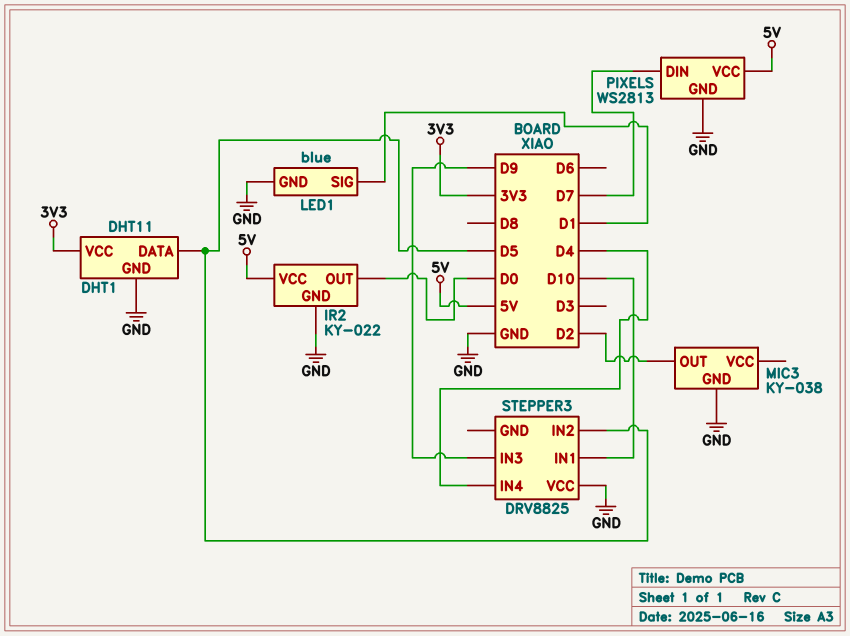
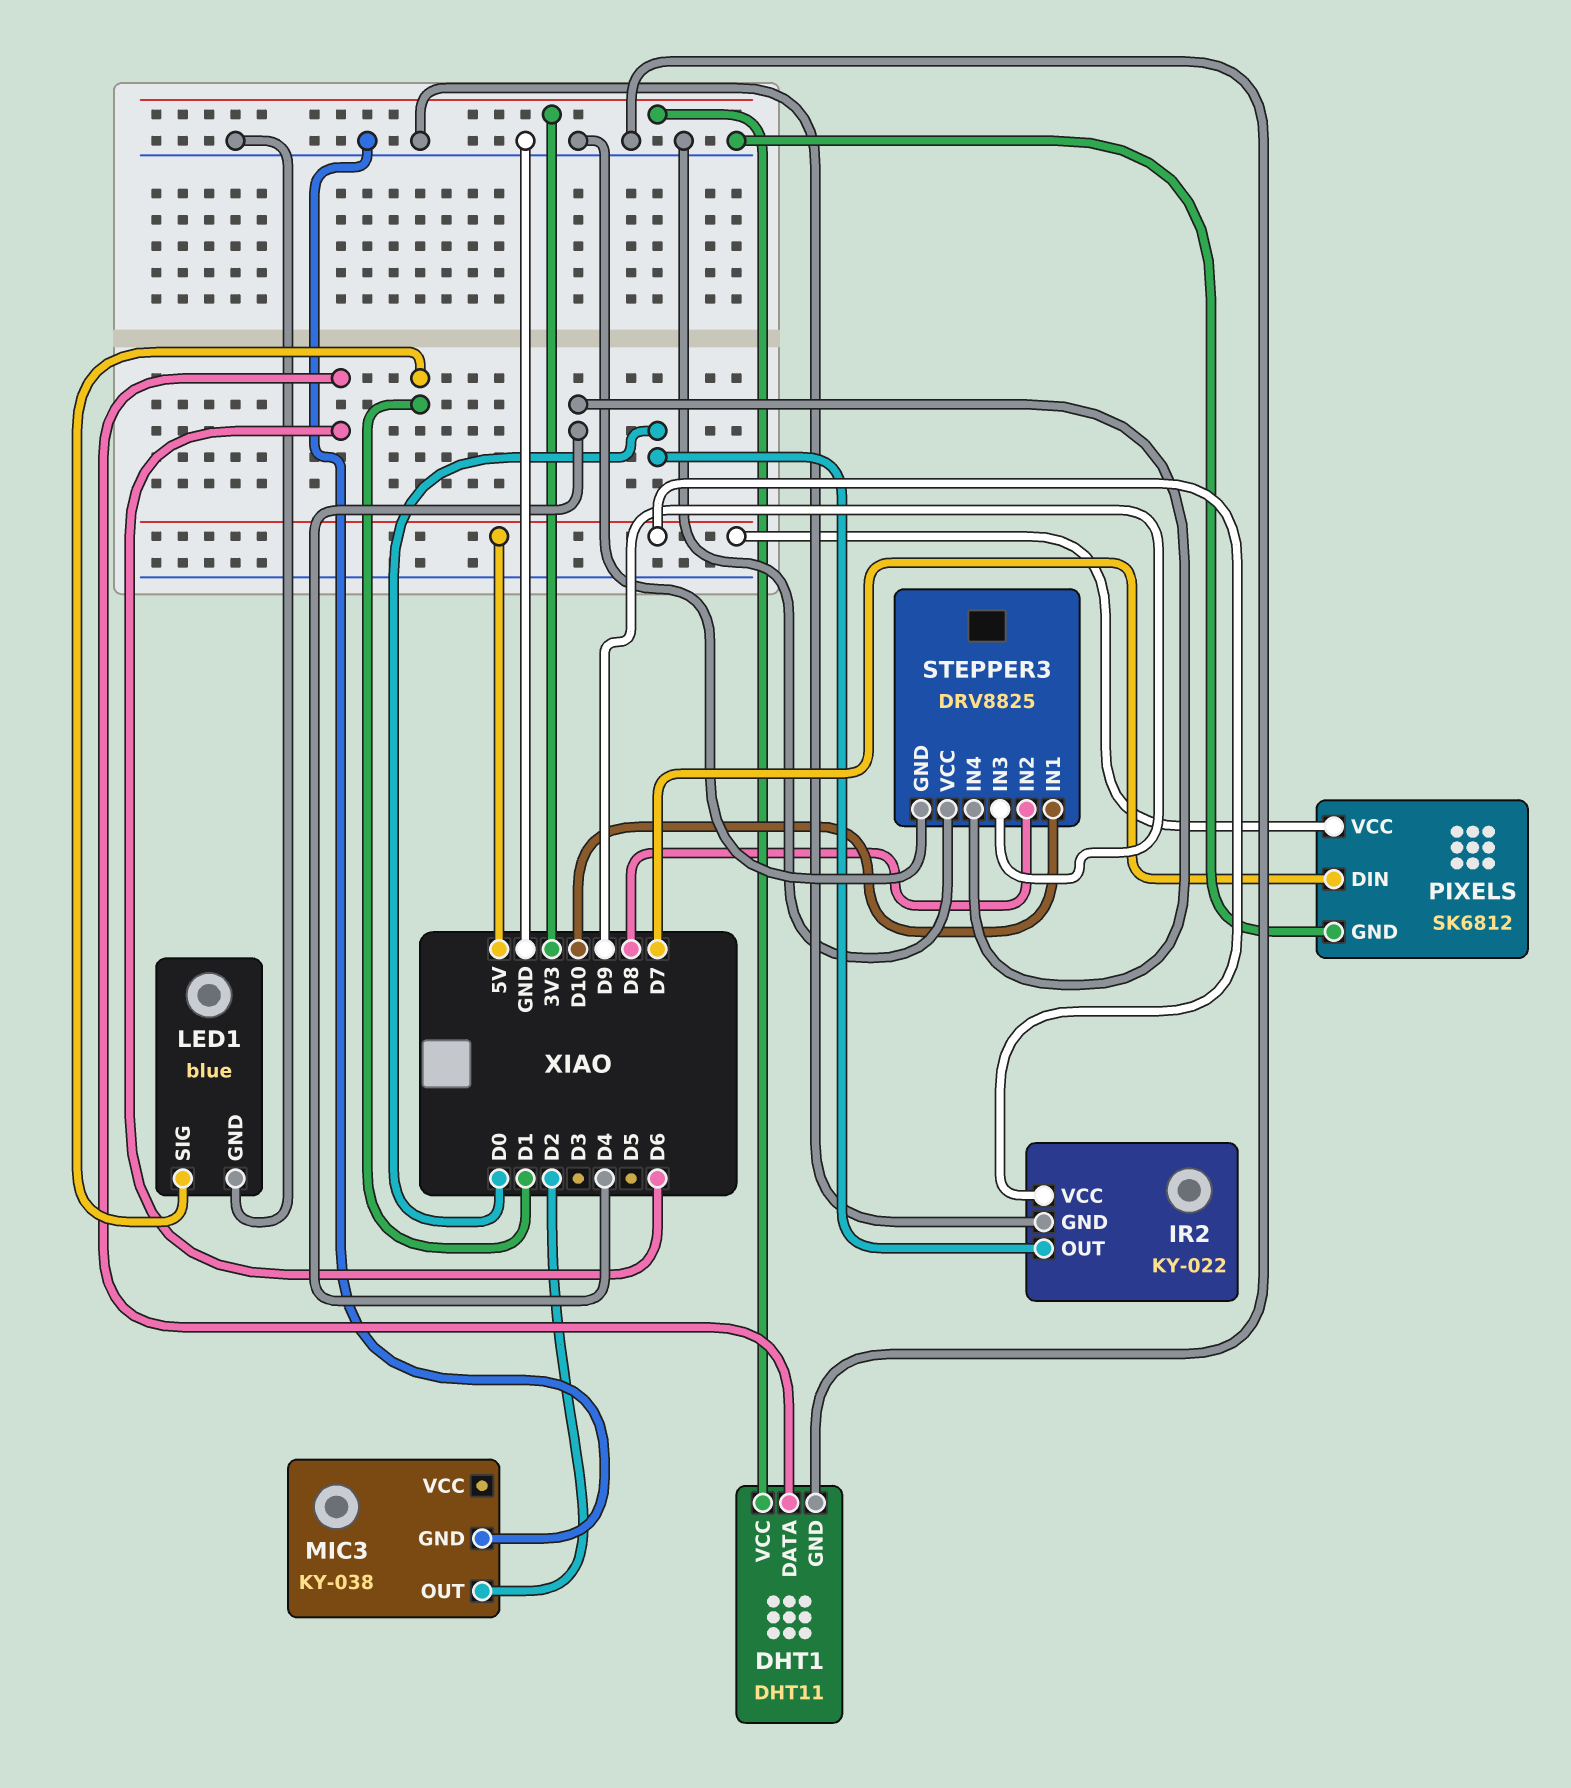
DHT1 pin DATA: D5 -> D6
PIXELS: WS2813 -> SK6812
STEPPER3 pin GND: none -> GND
STEPPER3 pin IN2: D5 -> D8

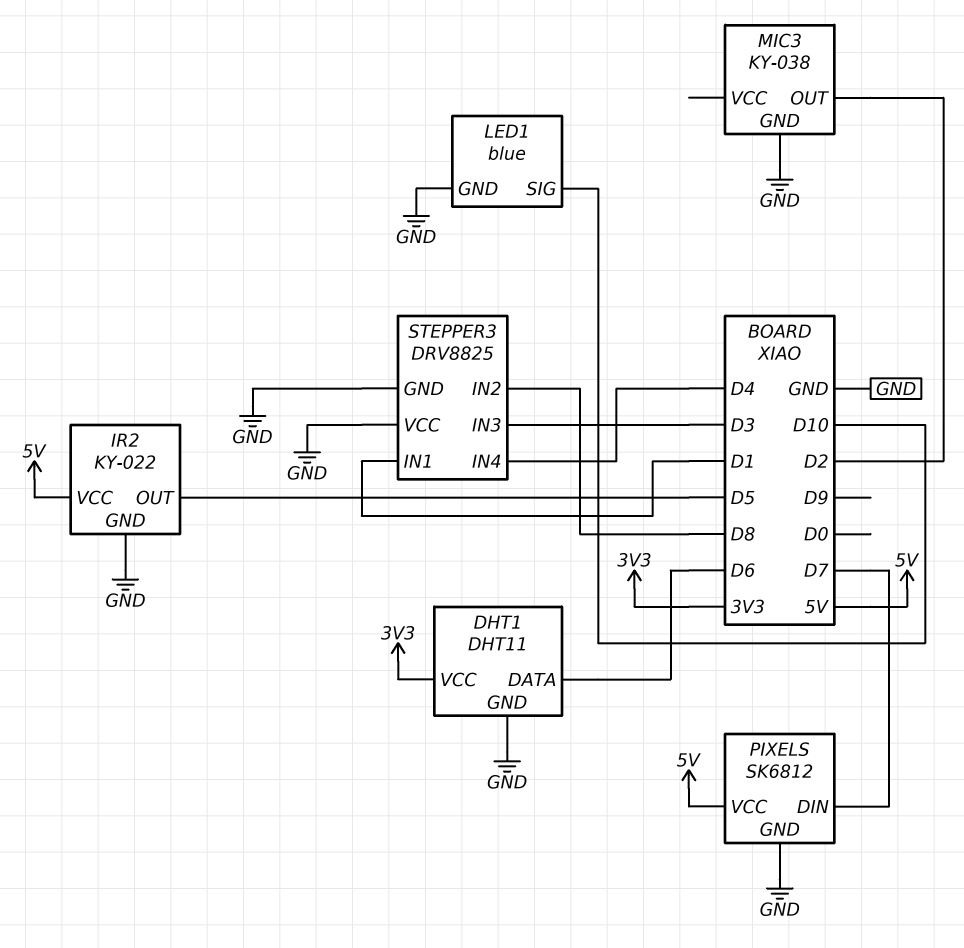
IR2 pin OUT: D0 -> D5
LED1 pin SIG: D1 -> D10
STEPPER3 pin IN1: D10 -> D1
STEPPER3 pin IN3: D9 -> D3

